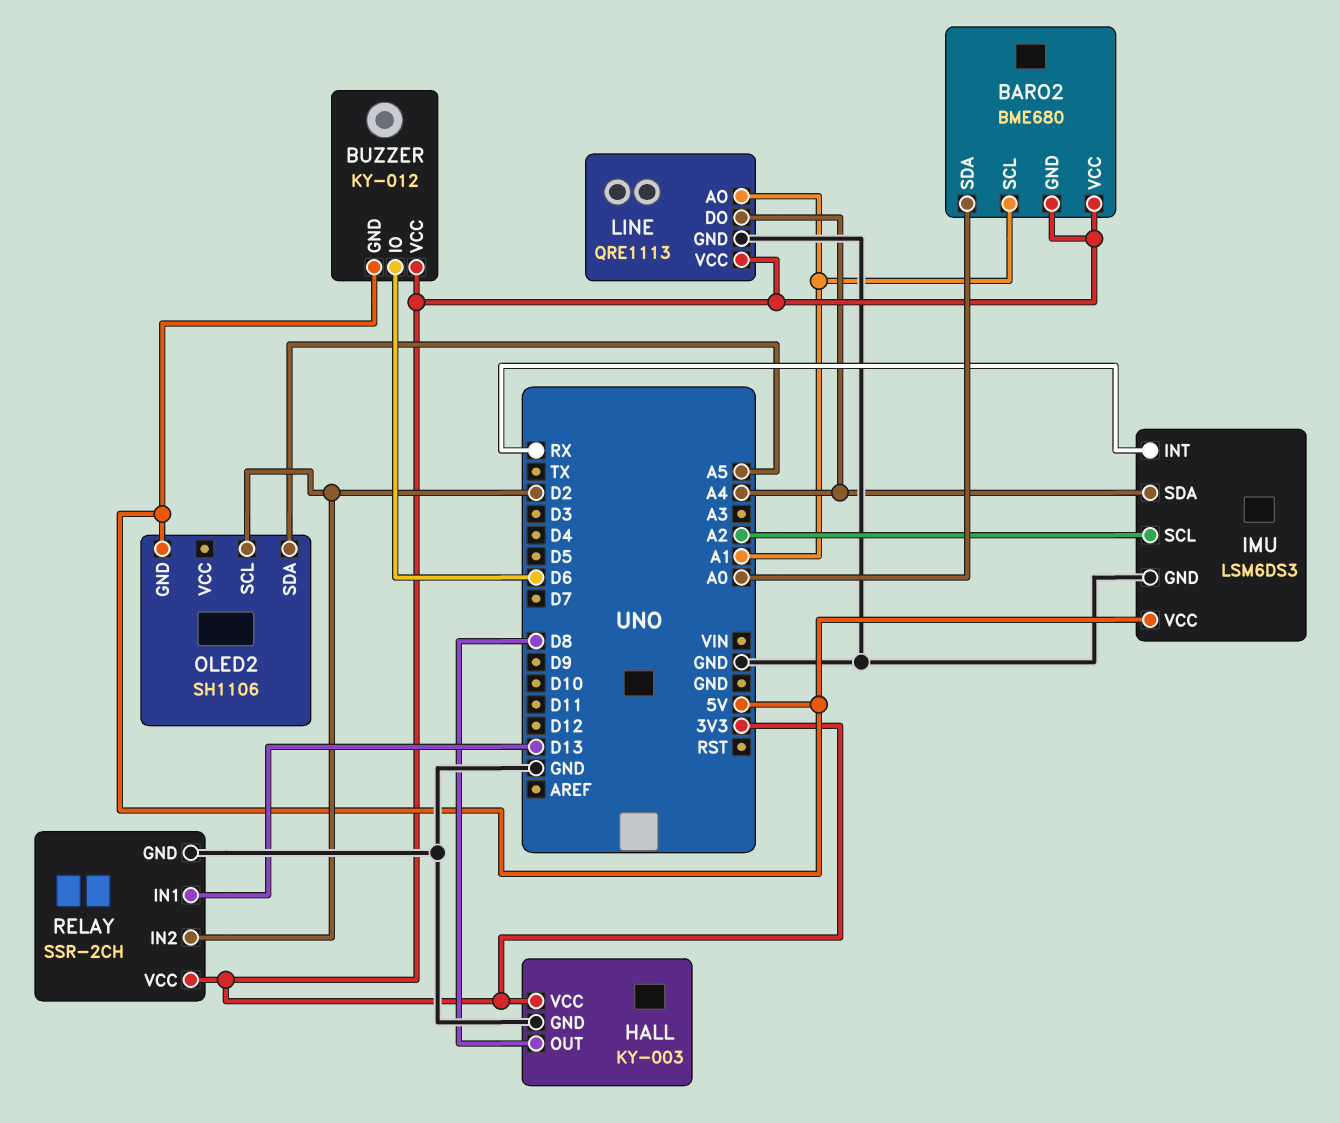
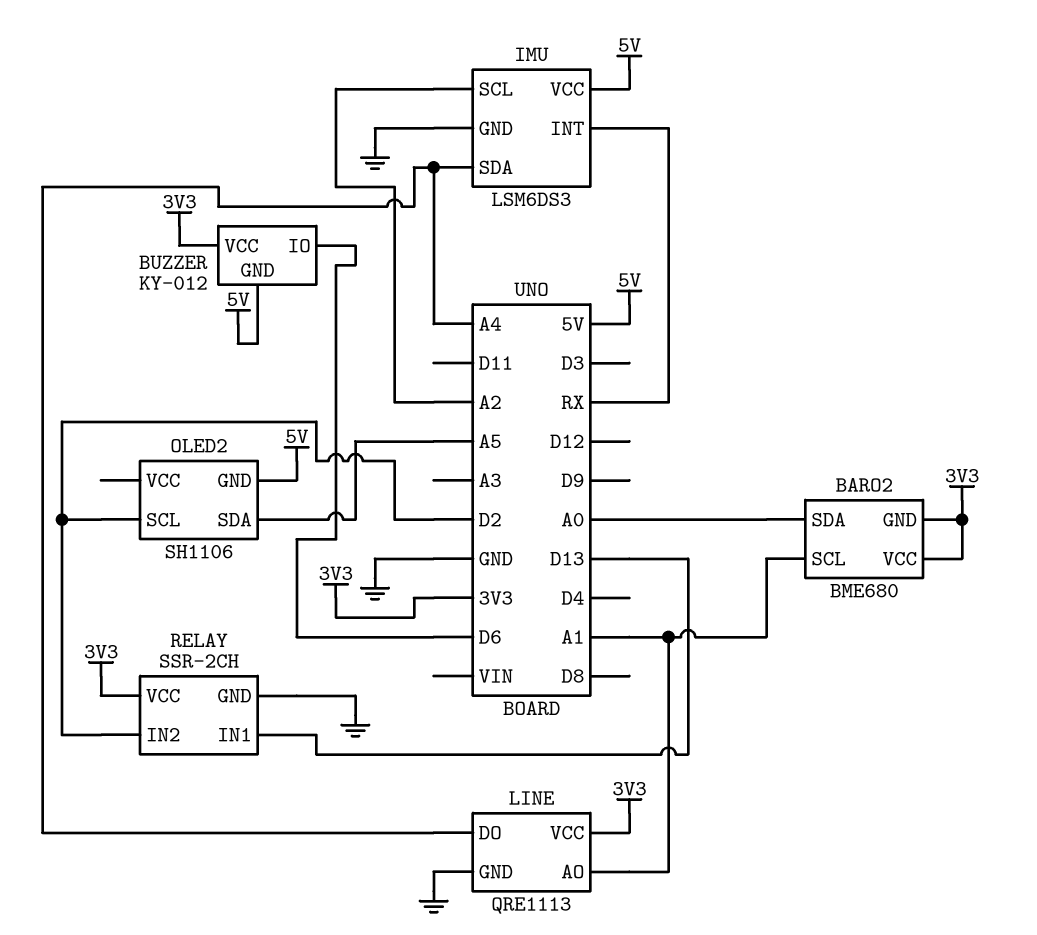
HALL: KY-003 -> none
HALL pin GND: GND -> none
HALL pin OUT: D8 -> none
HALL pin VCC: 3V3 -> none

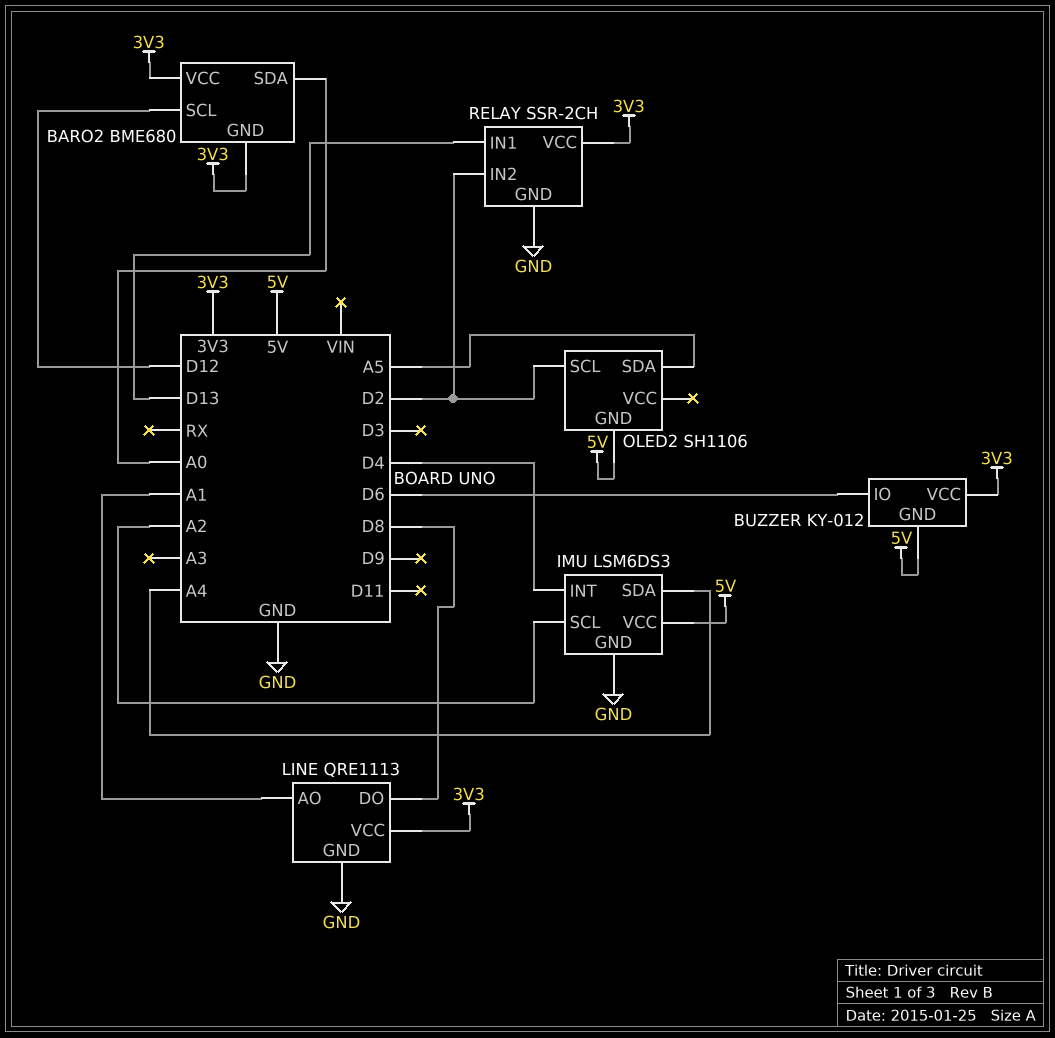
BARO2 pin SCL: A1 -> D12
IMU pin INT: RX -> D4
LINE pin DO: A4 -> D8

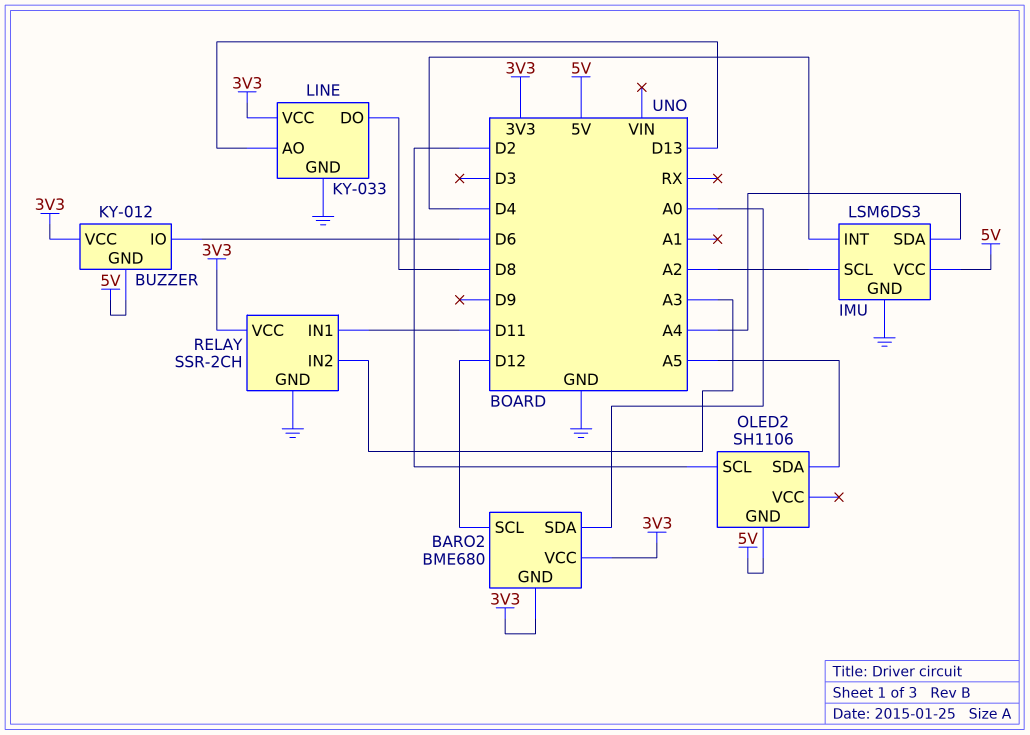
LINE: QRE1113 -> KY-033
LINE pin AO: A1 -> D13
RELAY pin IN1: D13 -> D11
RELAY pin IN2: D2 -> A3

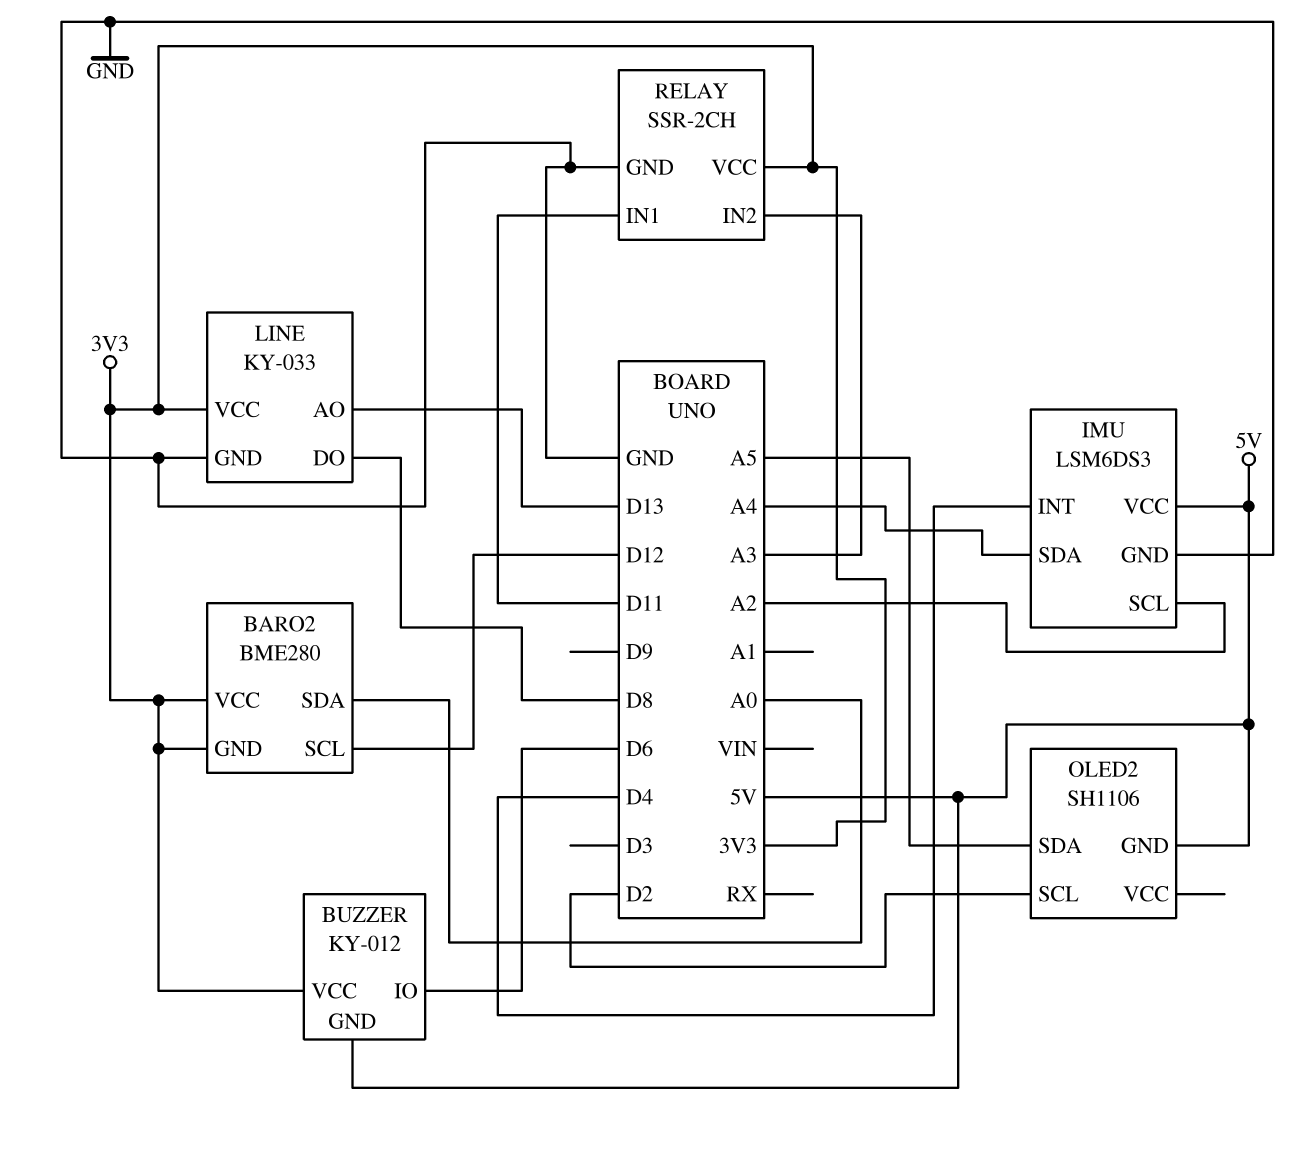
BARO2: BME680 -> BME280

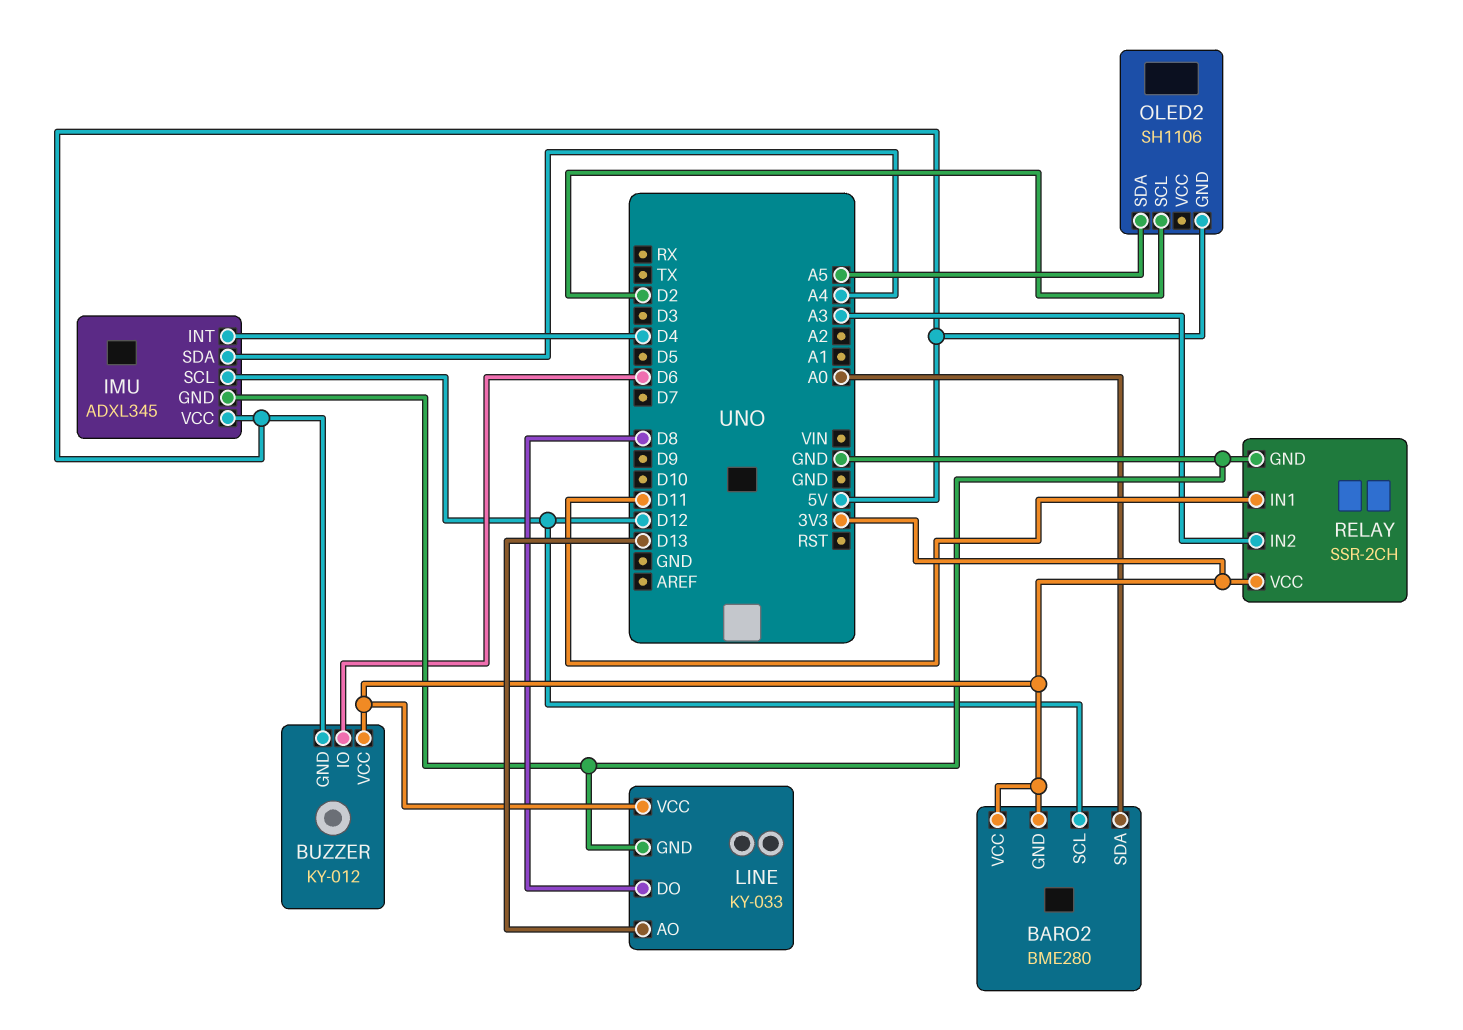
IMU: LSM6DS3 -> ADXL345
IMU pin SCL: A2 -> D12

